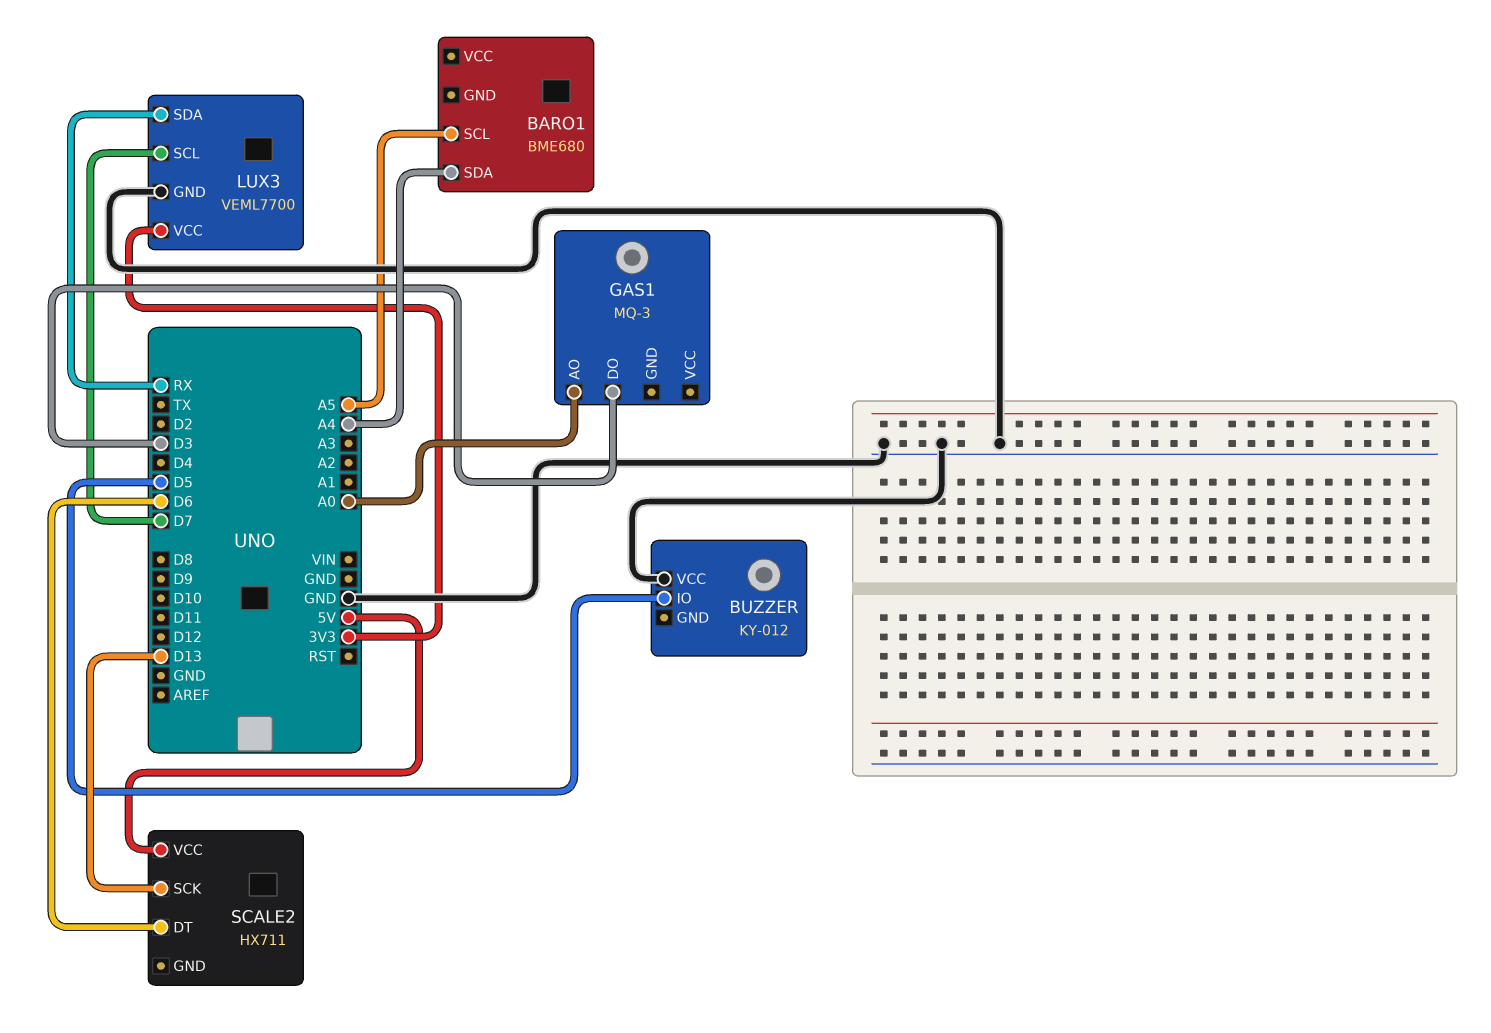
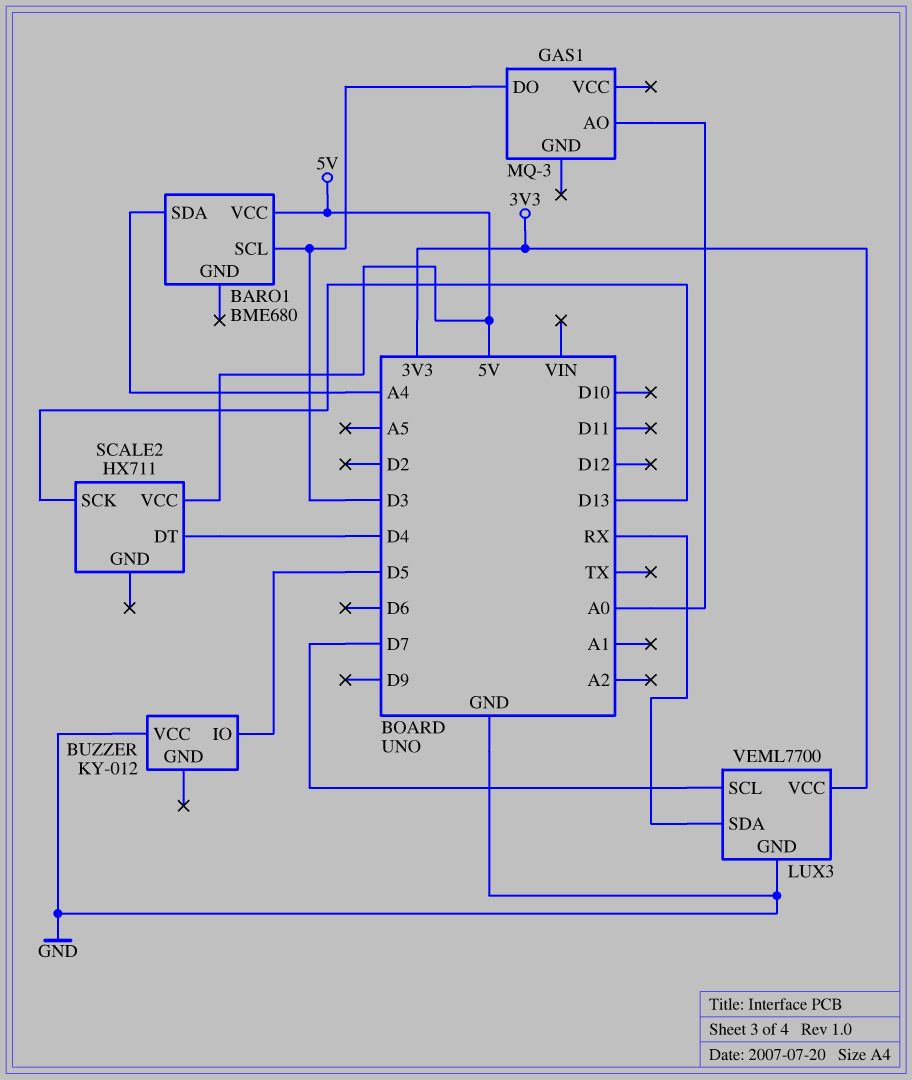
BARO1 pin SCL: A5 -> D3
BARO1 pin VCC: none -> 5V
SCALE2 pin DT: D6 -> D4

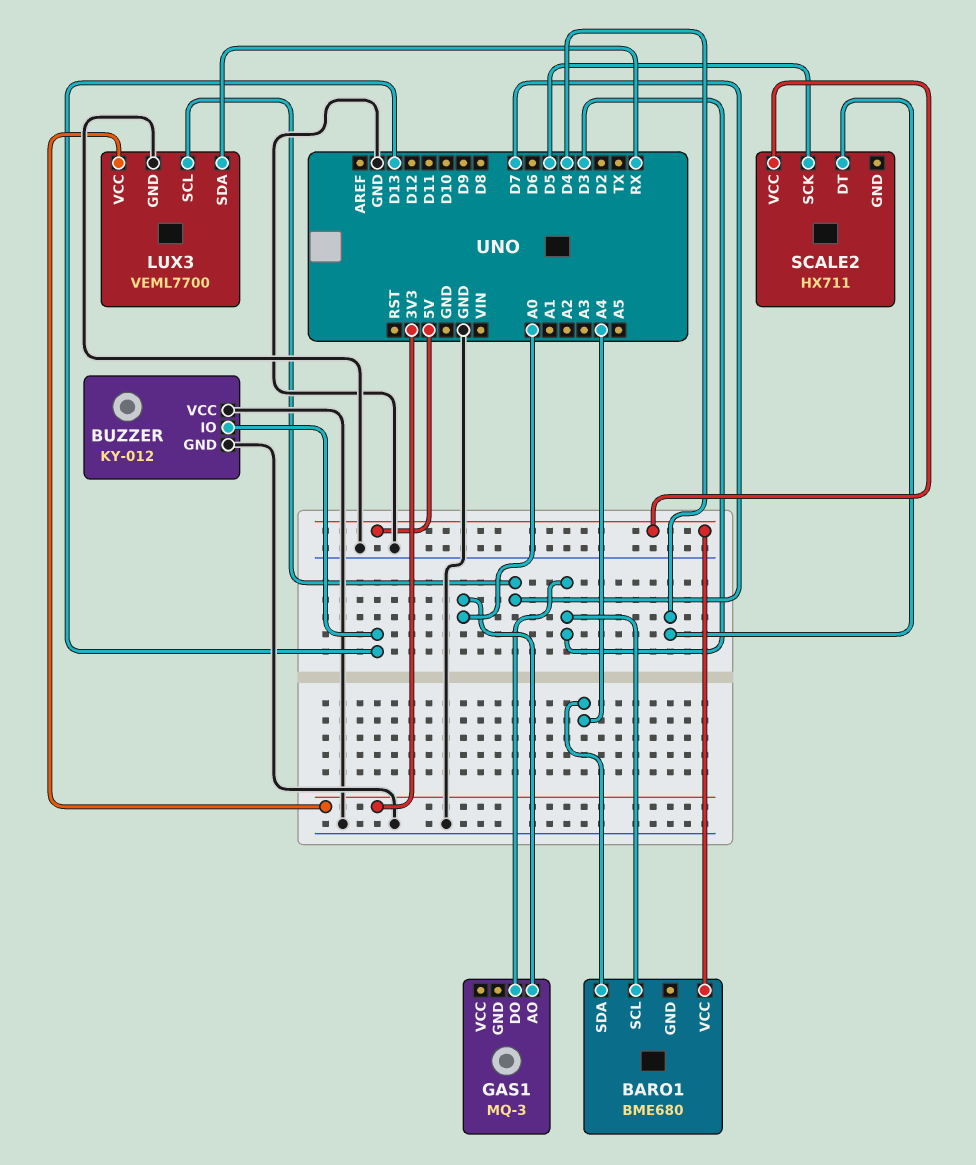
BUZZER pin GND: none -> GND
BUZZER pin IO: D5 -> D13
SCALE2 pin SCK: D13 -> D5

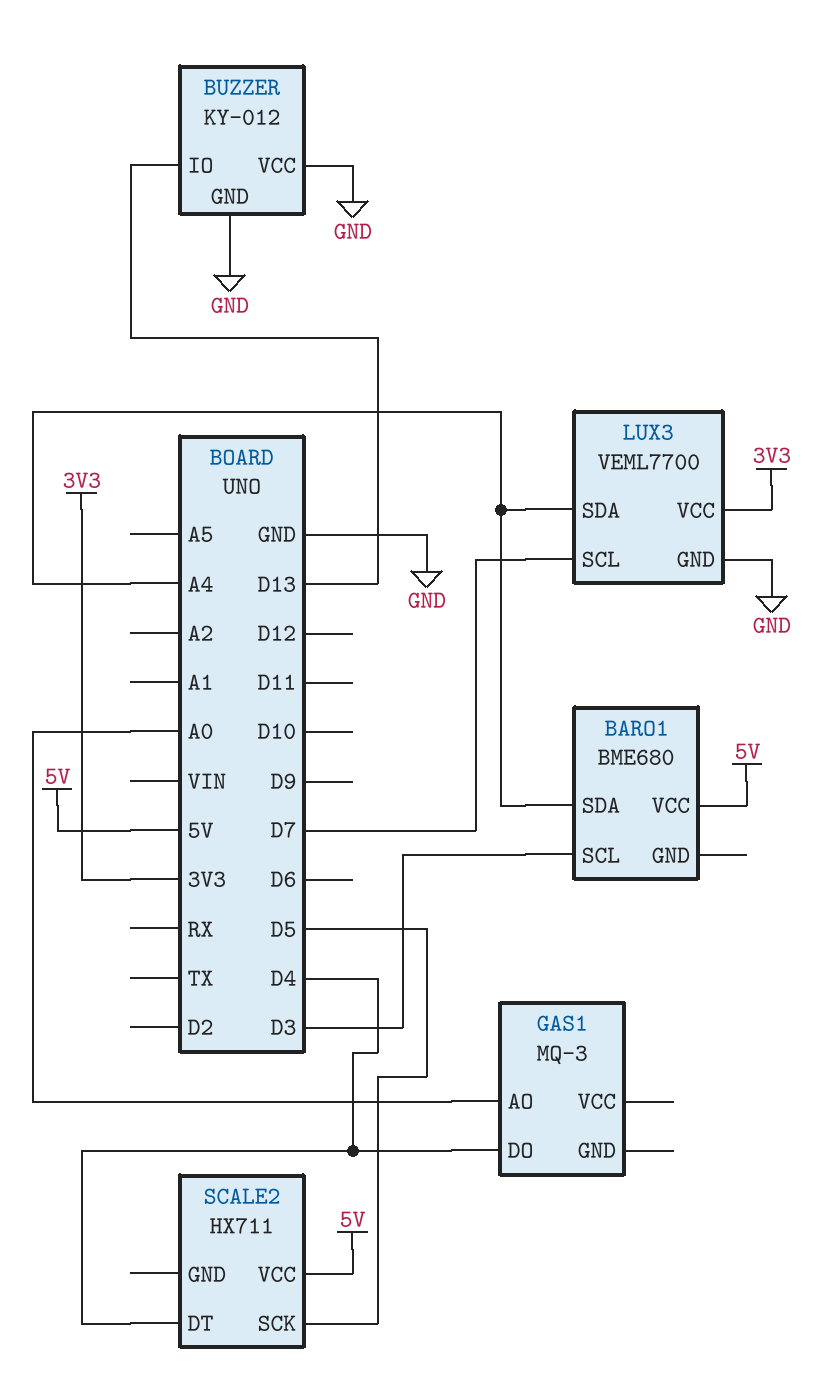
GAS1 pin DO: D3 -> D4
LUX3 pin SDA: RX -> A4

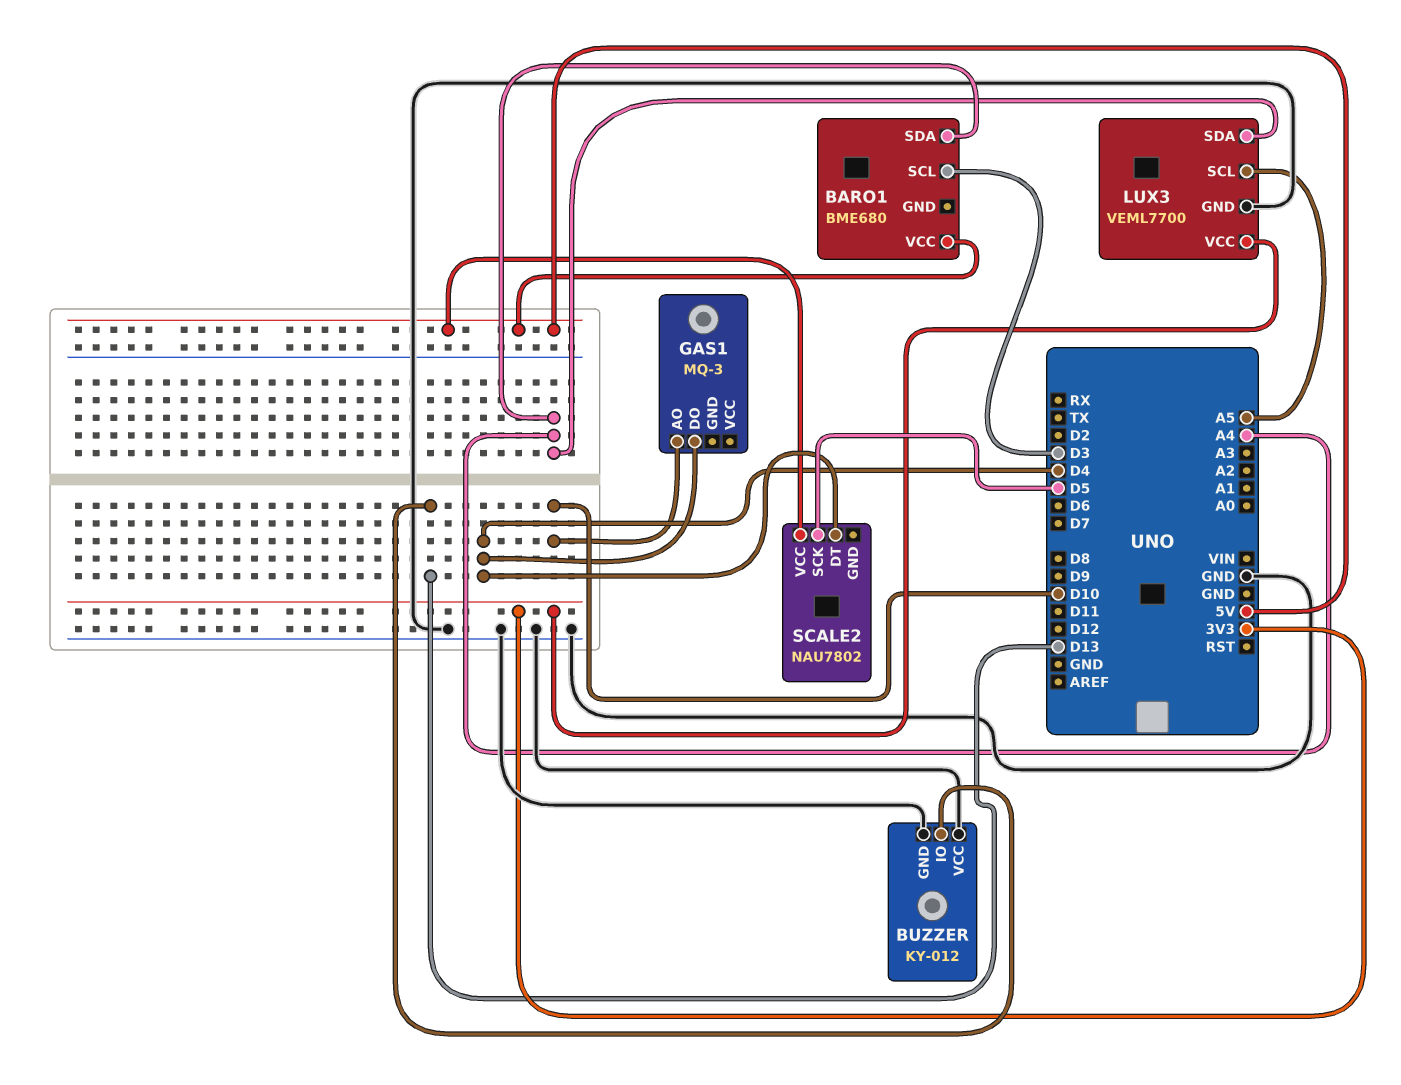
GAS1 pin AO: A0 -> D10
LUX3 pin SCL: D7 -> A5
SCALE2: HX711 -> NAU7802

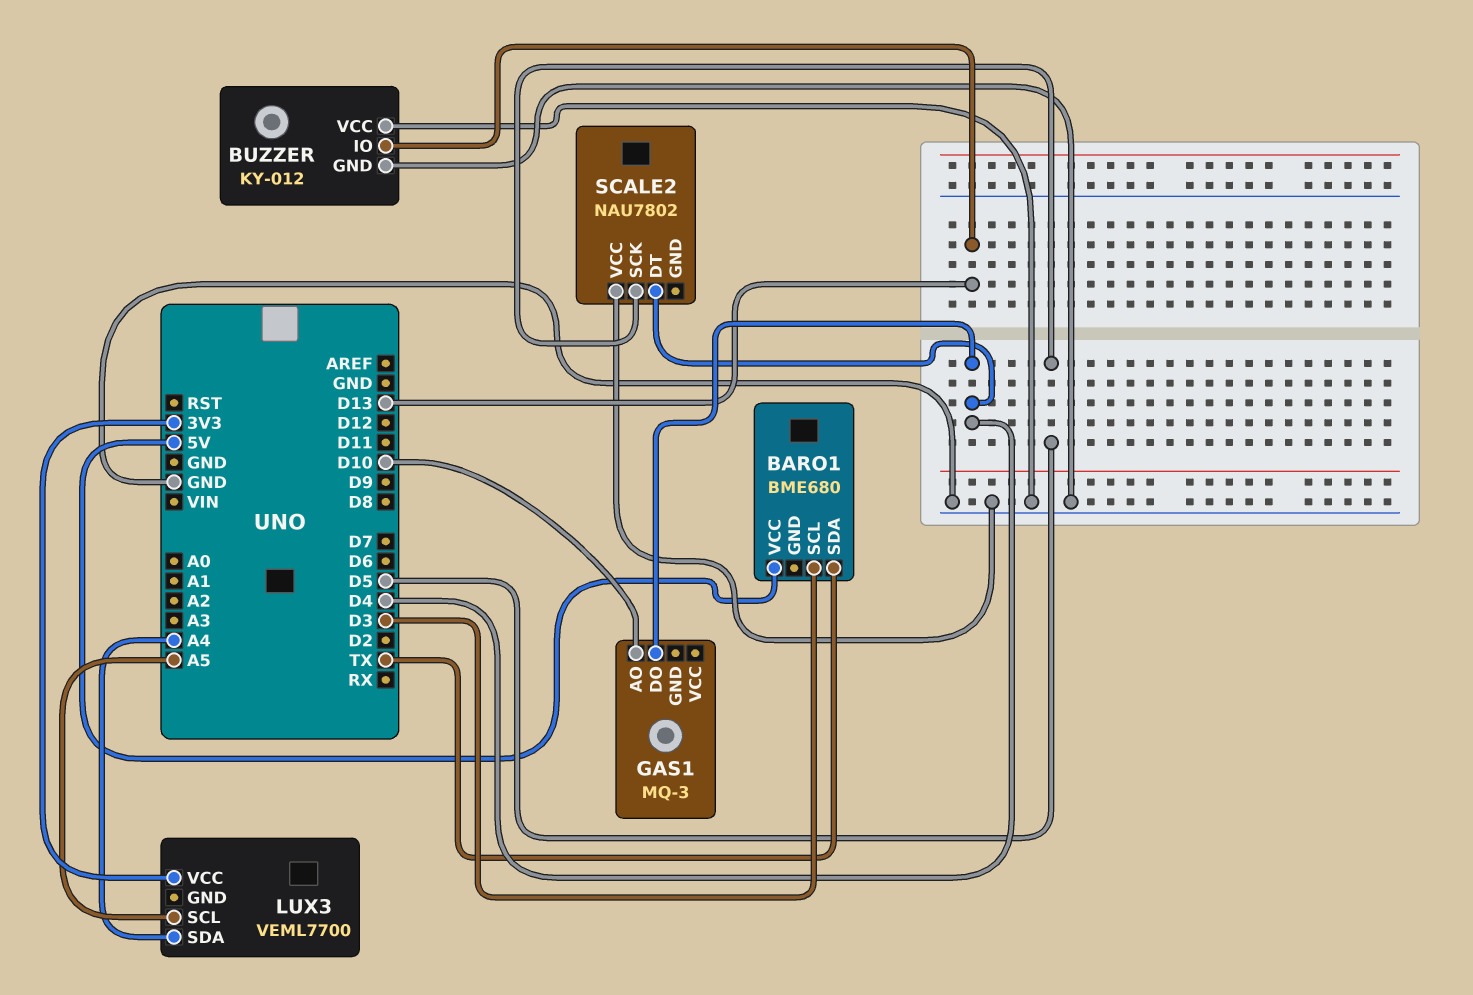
BARO1 pin SDA: A4 -> TX
LUX3 pin GND: GND -> none
SCALE2 pin VCC: 5V -> GND

